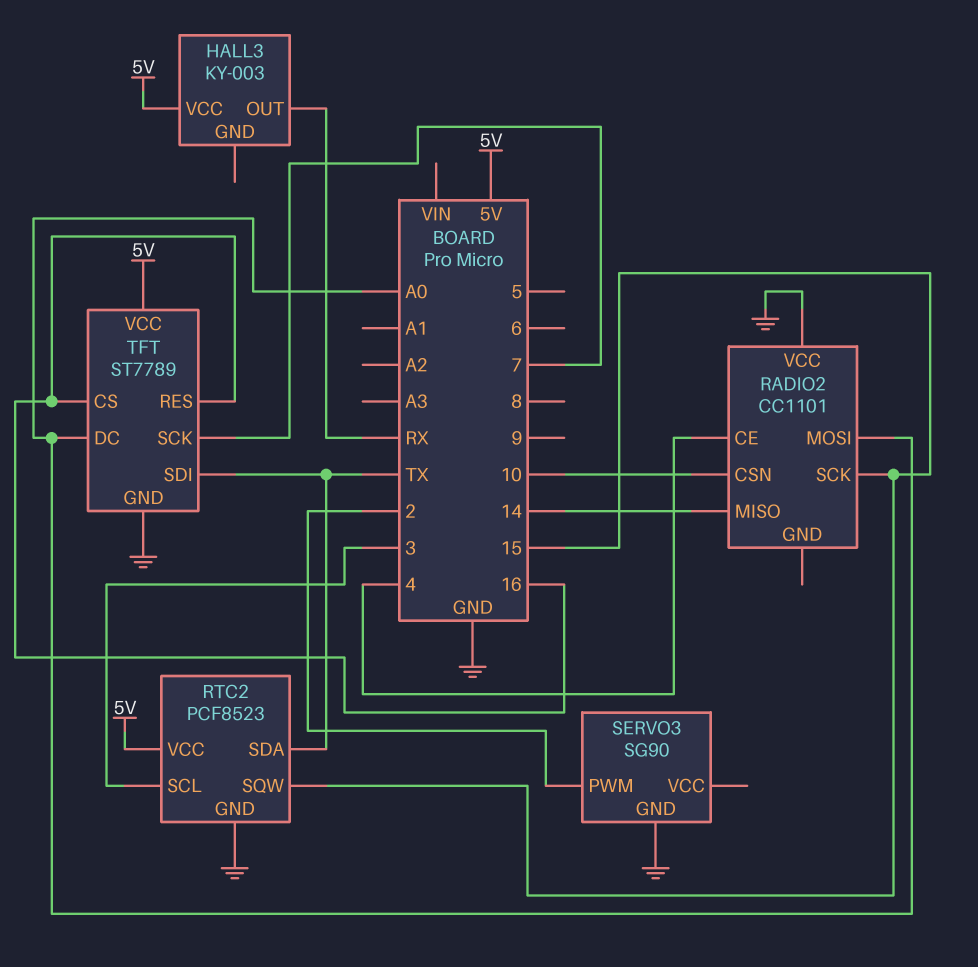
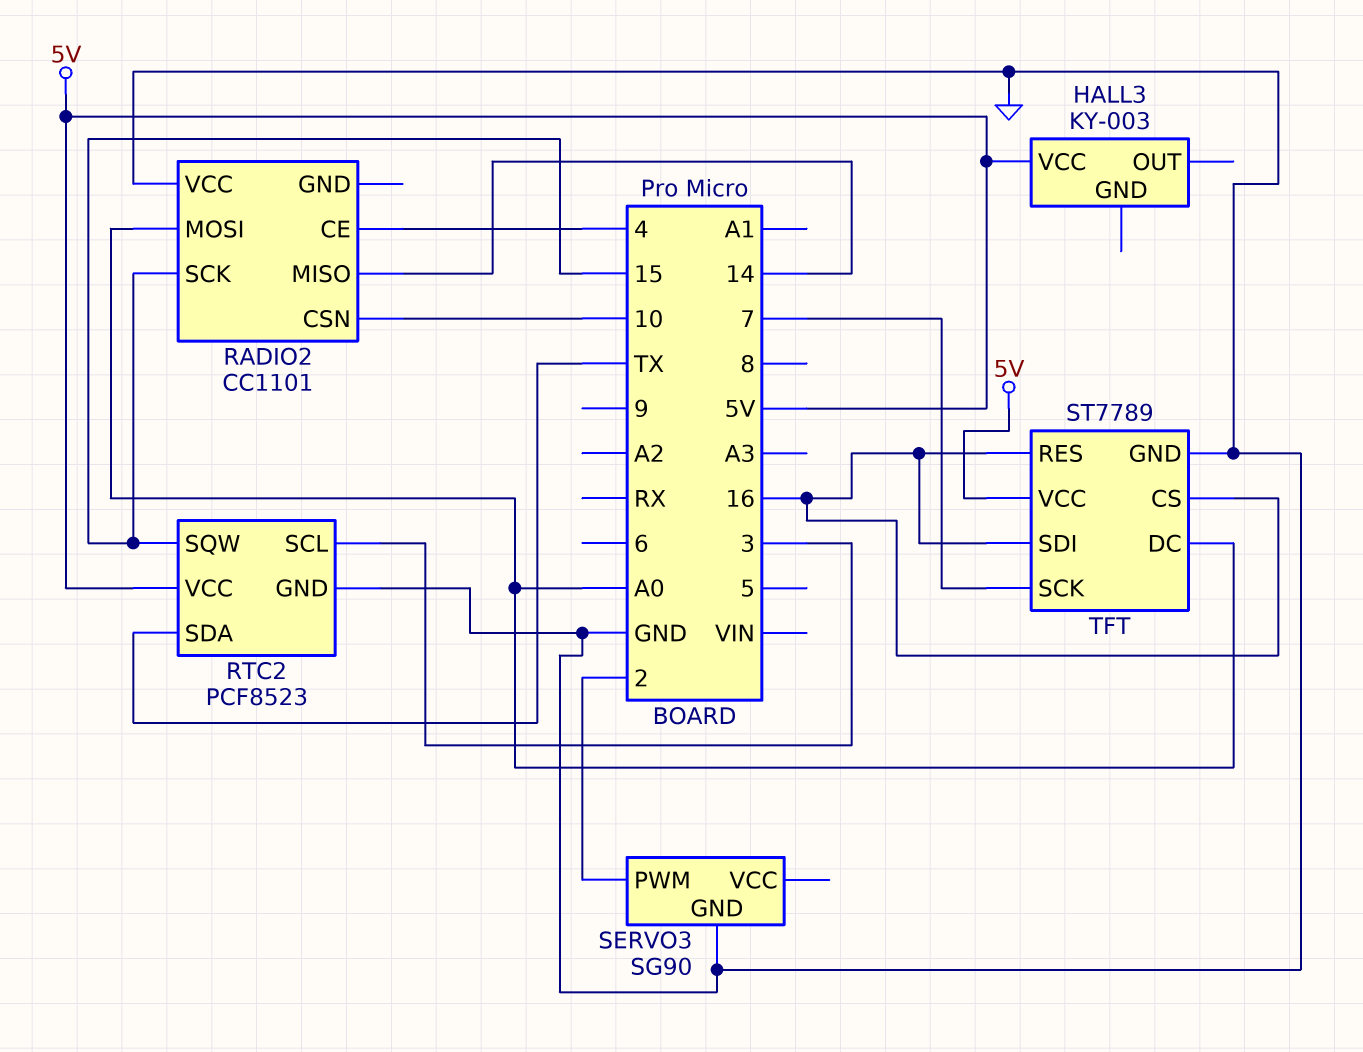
HALL3 pin OUT: RX -> none
TFT pin SDI: TX -> 16

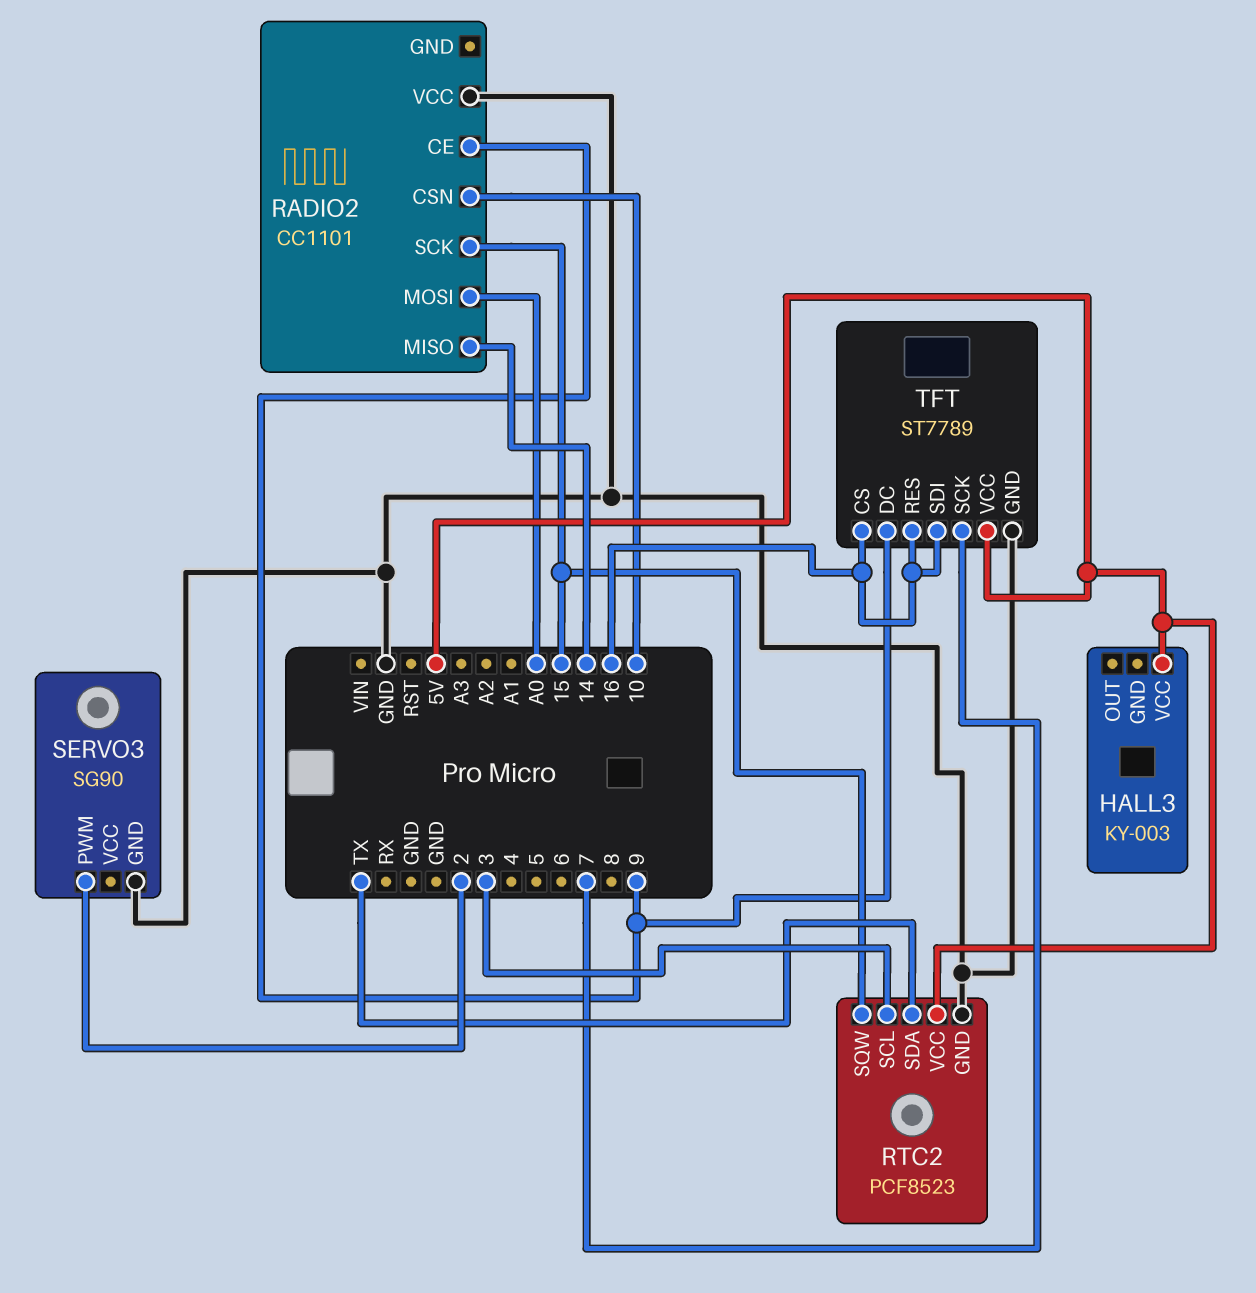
RADIO2 pin CE: 4 -> 9
TFT pin DC: A0 -> 9

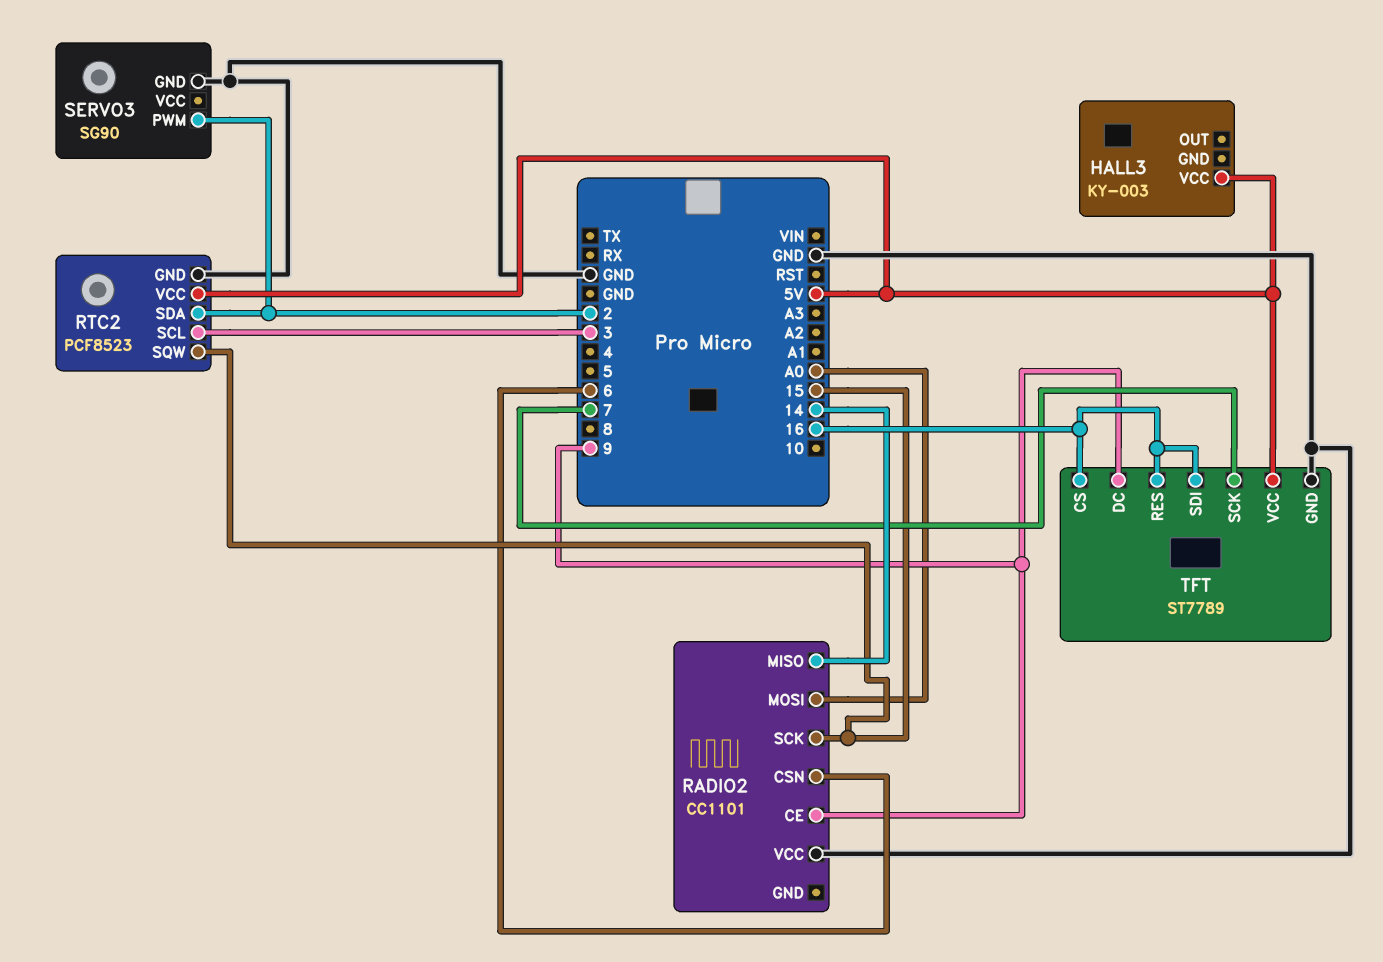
RADIO2 pin CSN: 10 -> 6
RTC2 pin SDA: TX -> 2

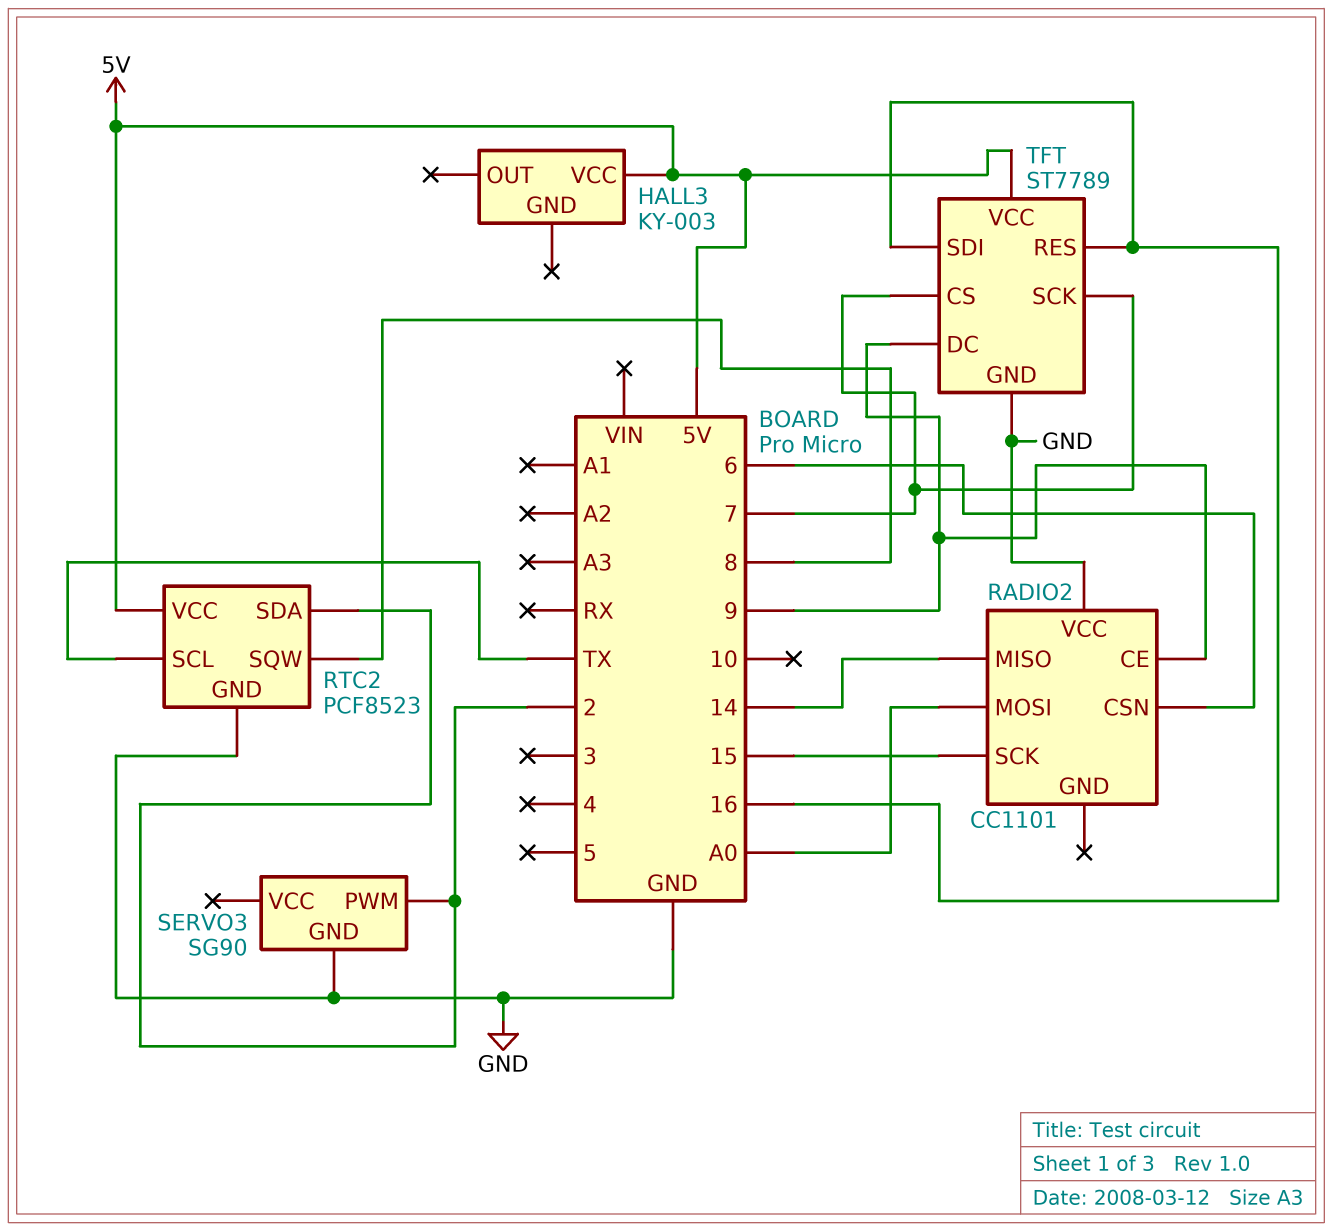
RTC2 pin SCL: 3 -> TX
RTC2 pin SQW: 15 -> 8
TFT pin CS: 16 -> 7

